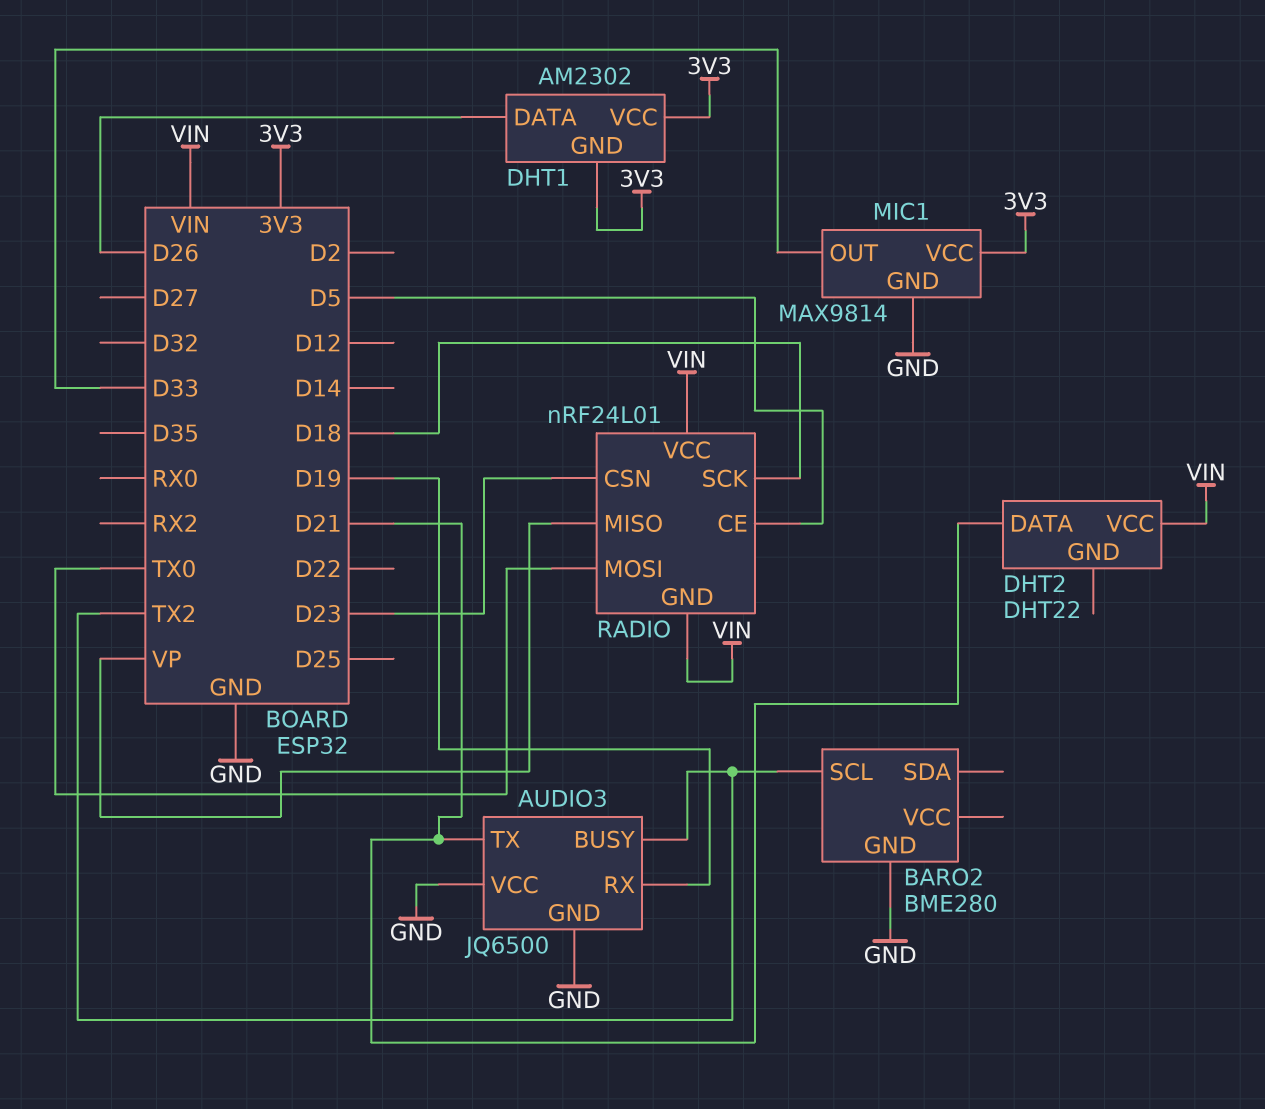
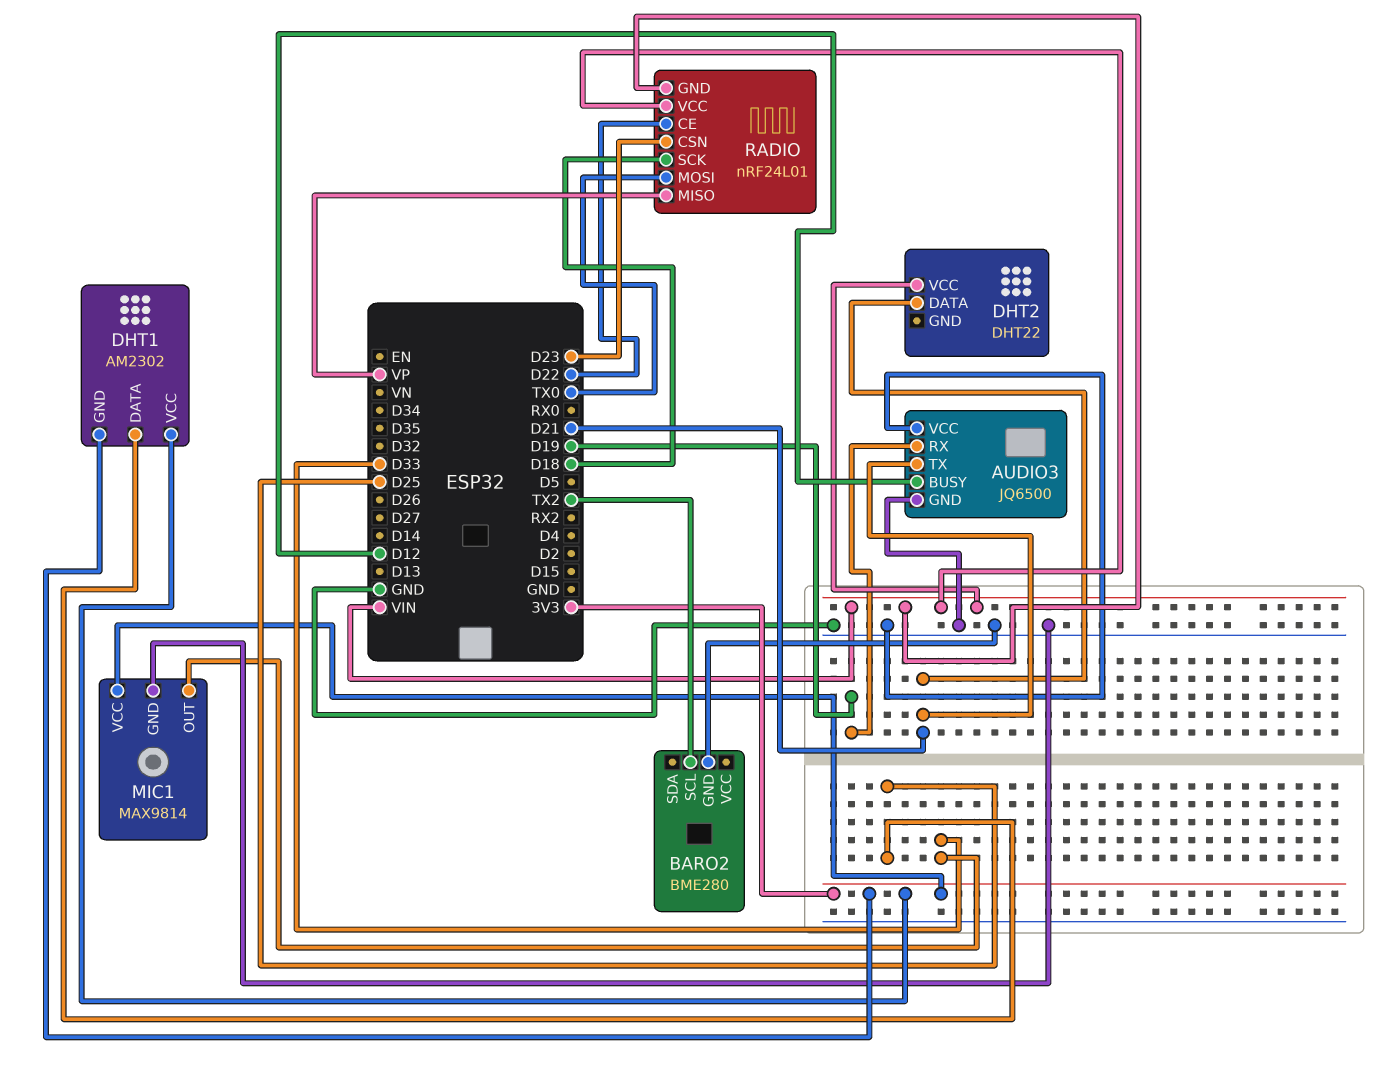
AUDIO3 pin BUSY: TX2 -> D12
DHT1 pin DATA: D26 -> D25
RADIO pin CE: D5 -> D22

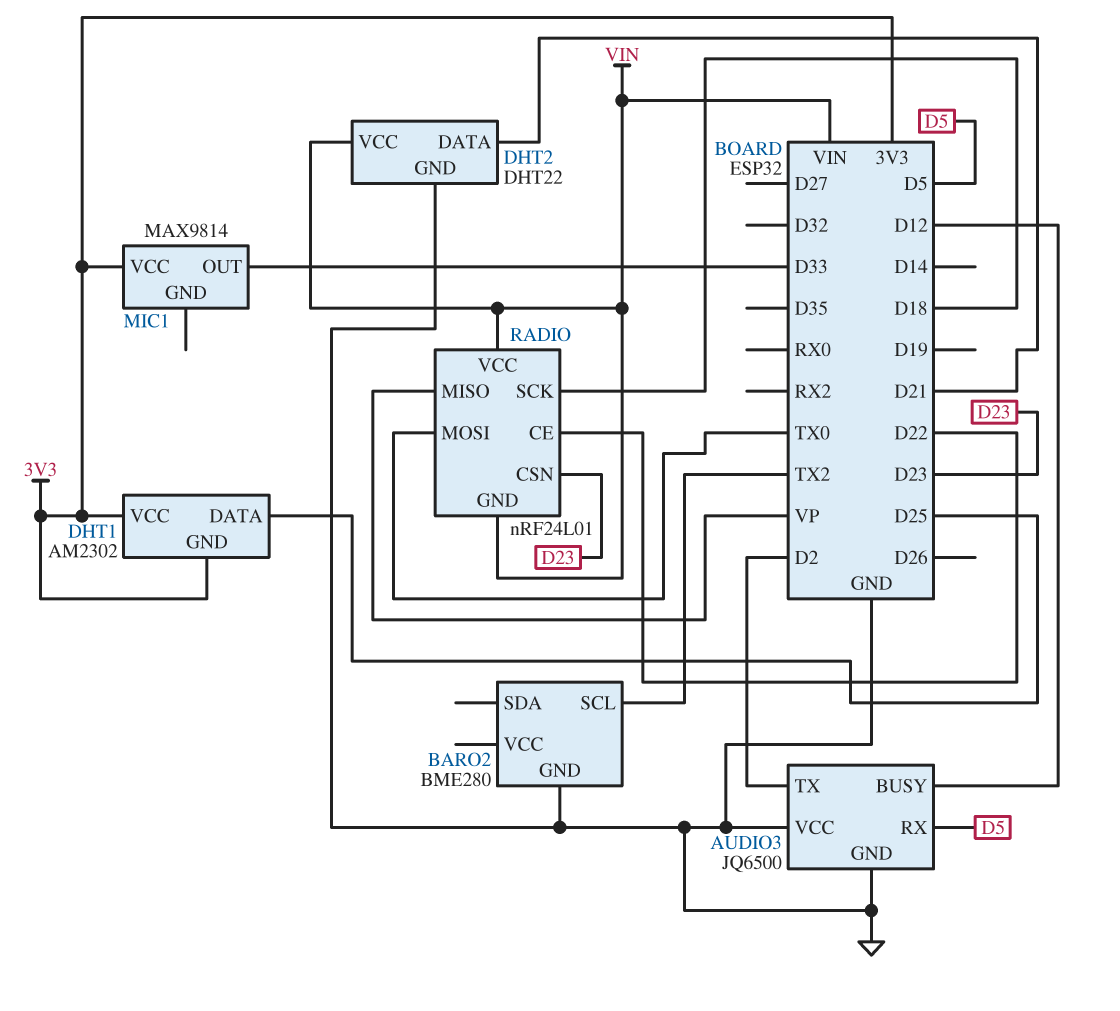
AUDIO3 pin RX: D19 -> D5
AUDIO3 pin TX: D21 -> D2
DHT2 pin GND: none -> GND
MIC1 pin GND: GND -> none

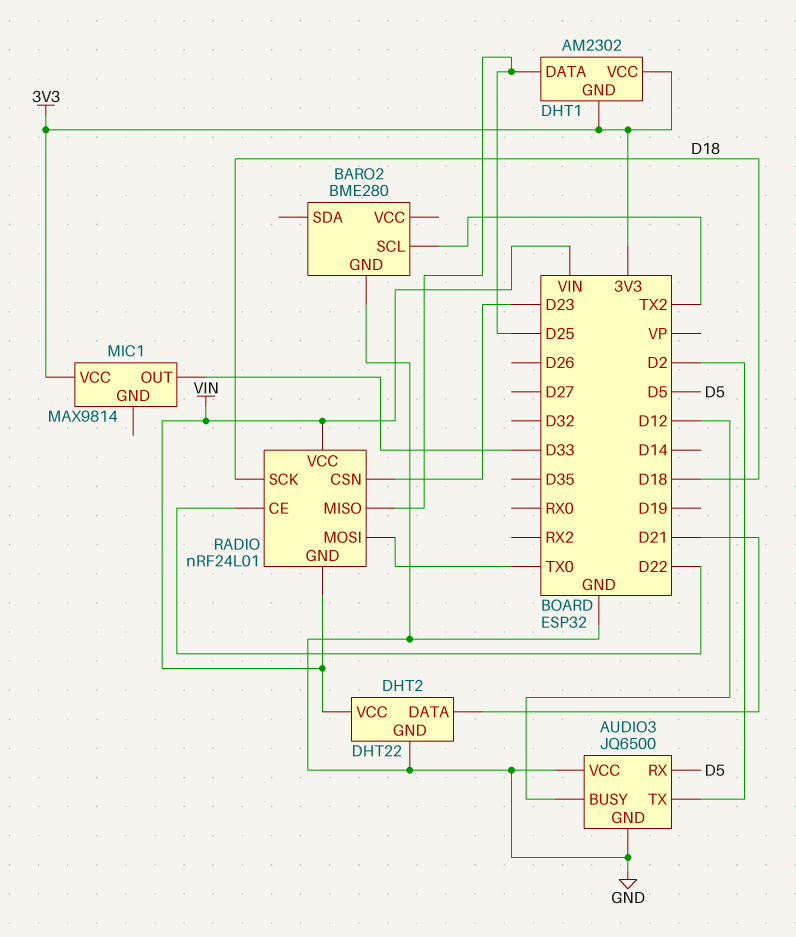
RADIO pin MISO: VP -> D25

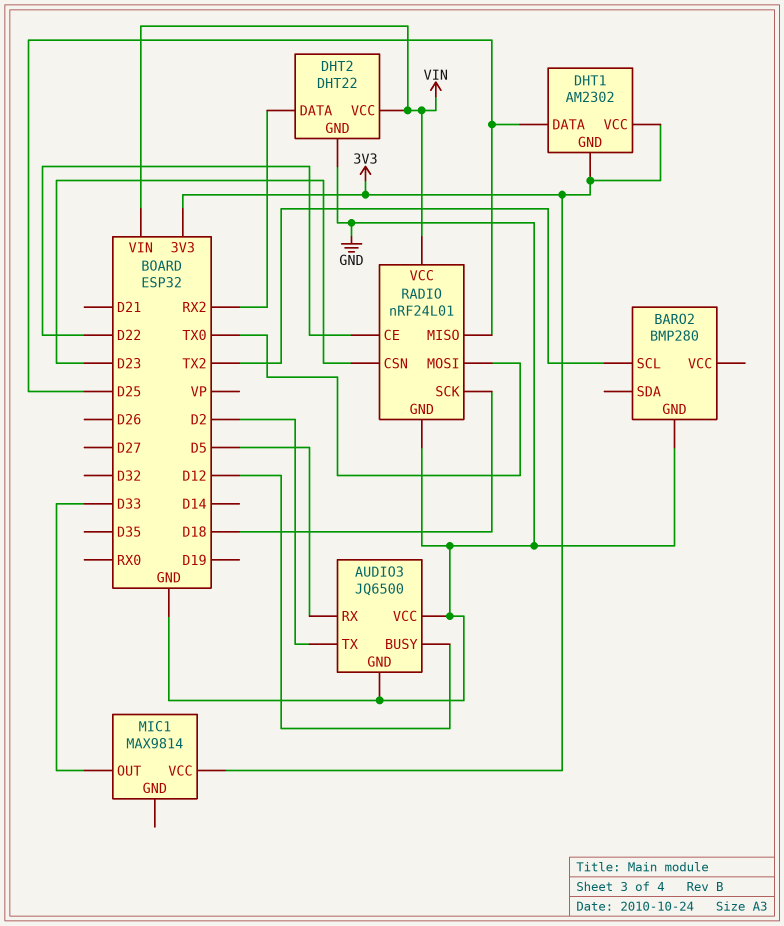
BARO2: BME280 -> BMP280
DHT2 pin DATA: D21 -> RX2
RADIO pin GND: VIN -> GND

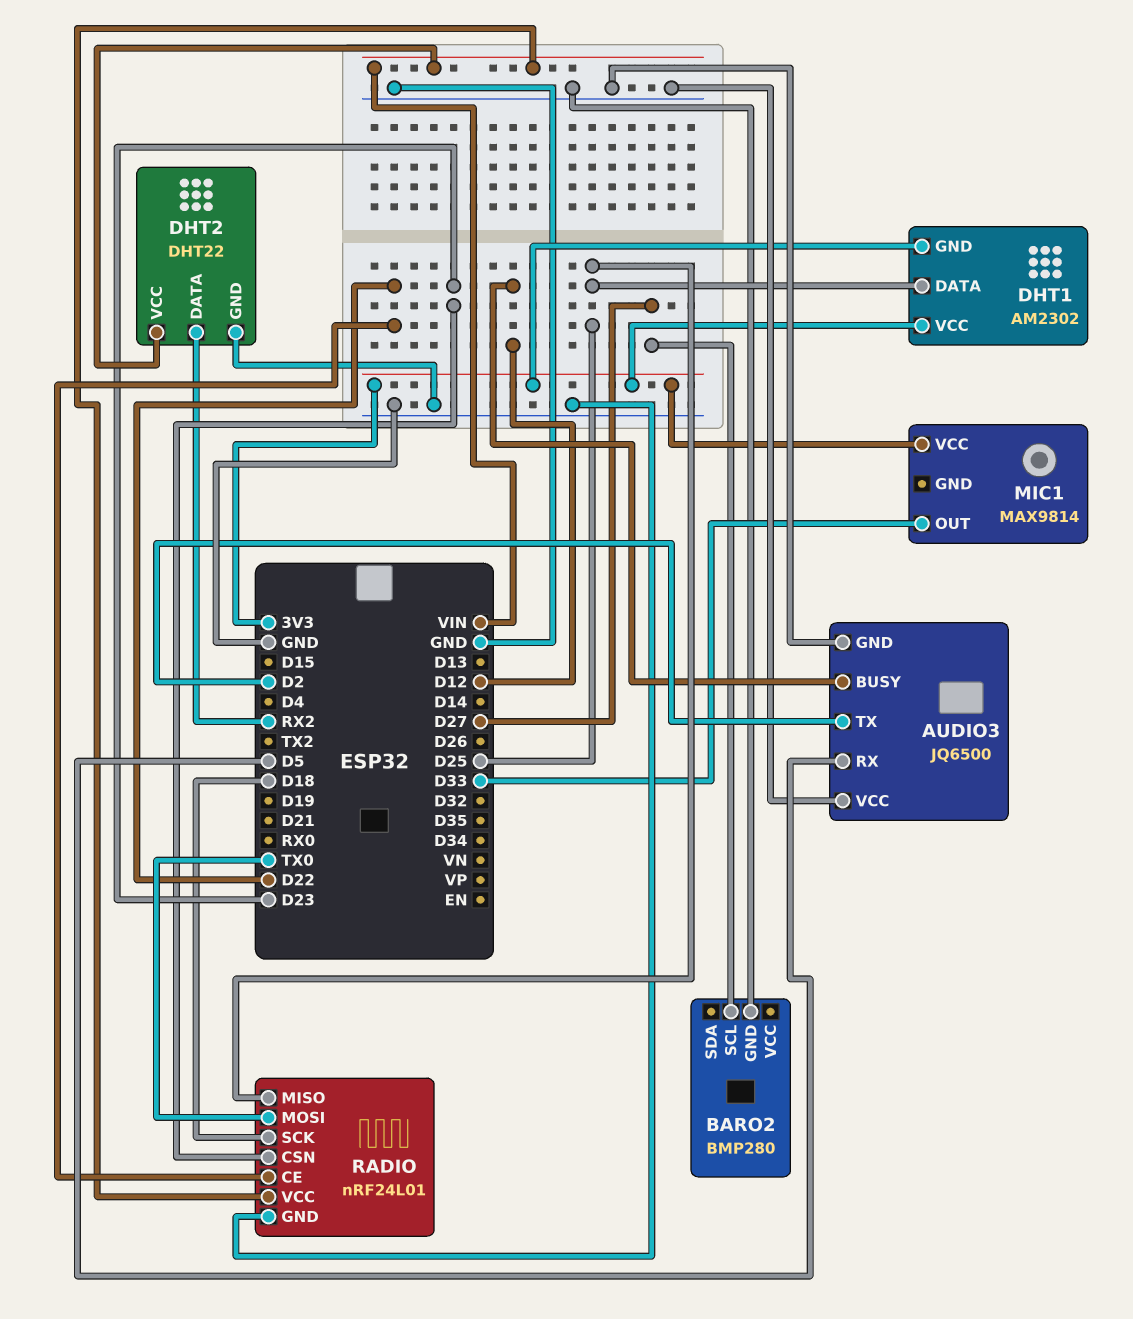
BARO2 pin SCL: TX2 -> D27

